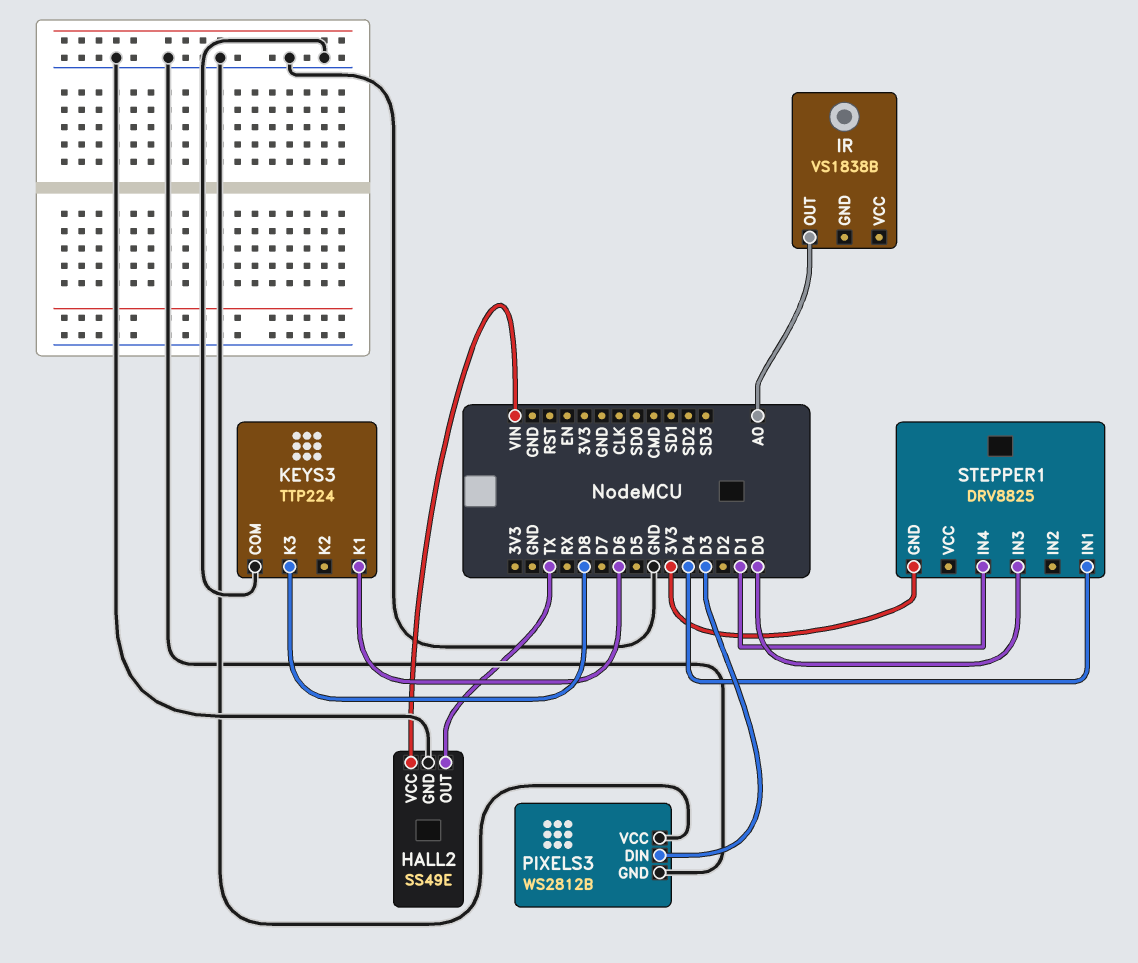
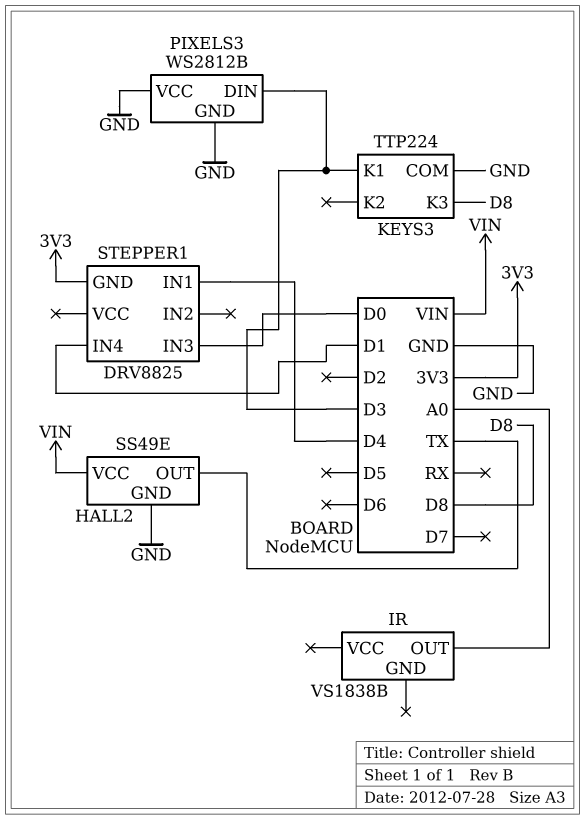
KEYS3 pin K1: D6 -> D3

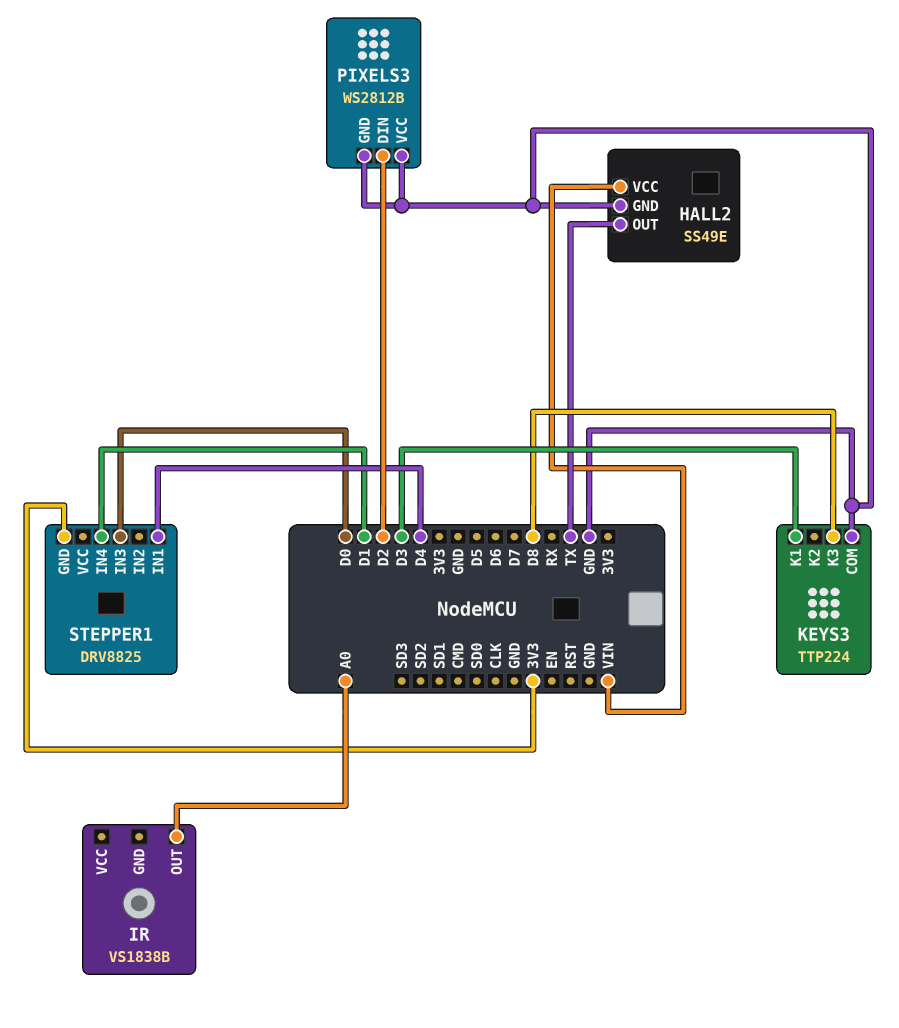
PIXELS3 pin DIN: D3 -> D2

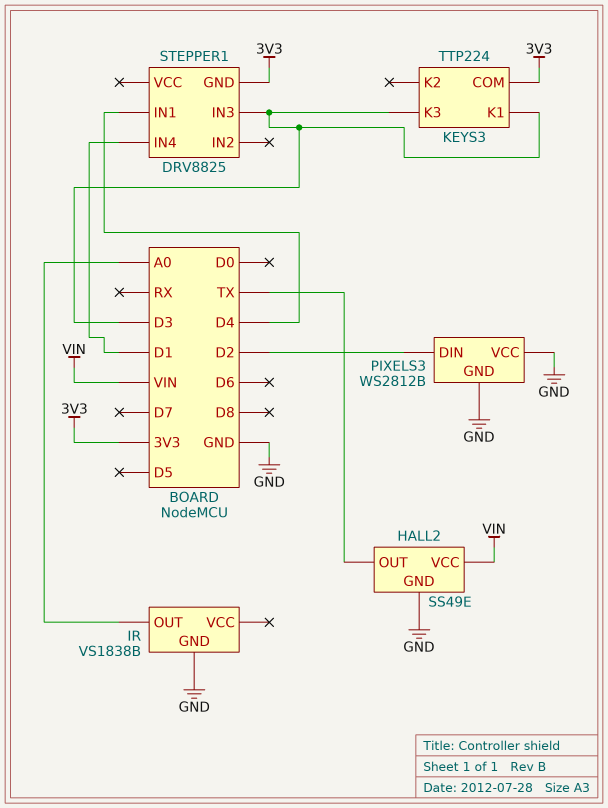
IR pin GND: none -> GND
KEYS3 pin COM: GND -> 3V3
KEYS3 pin K3: D8 -> D3
STEPPER1 pin IN3: D0 -> D3

